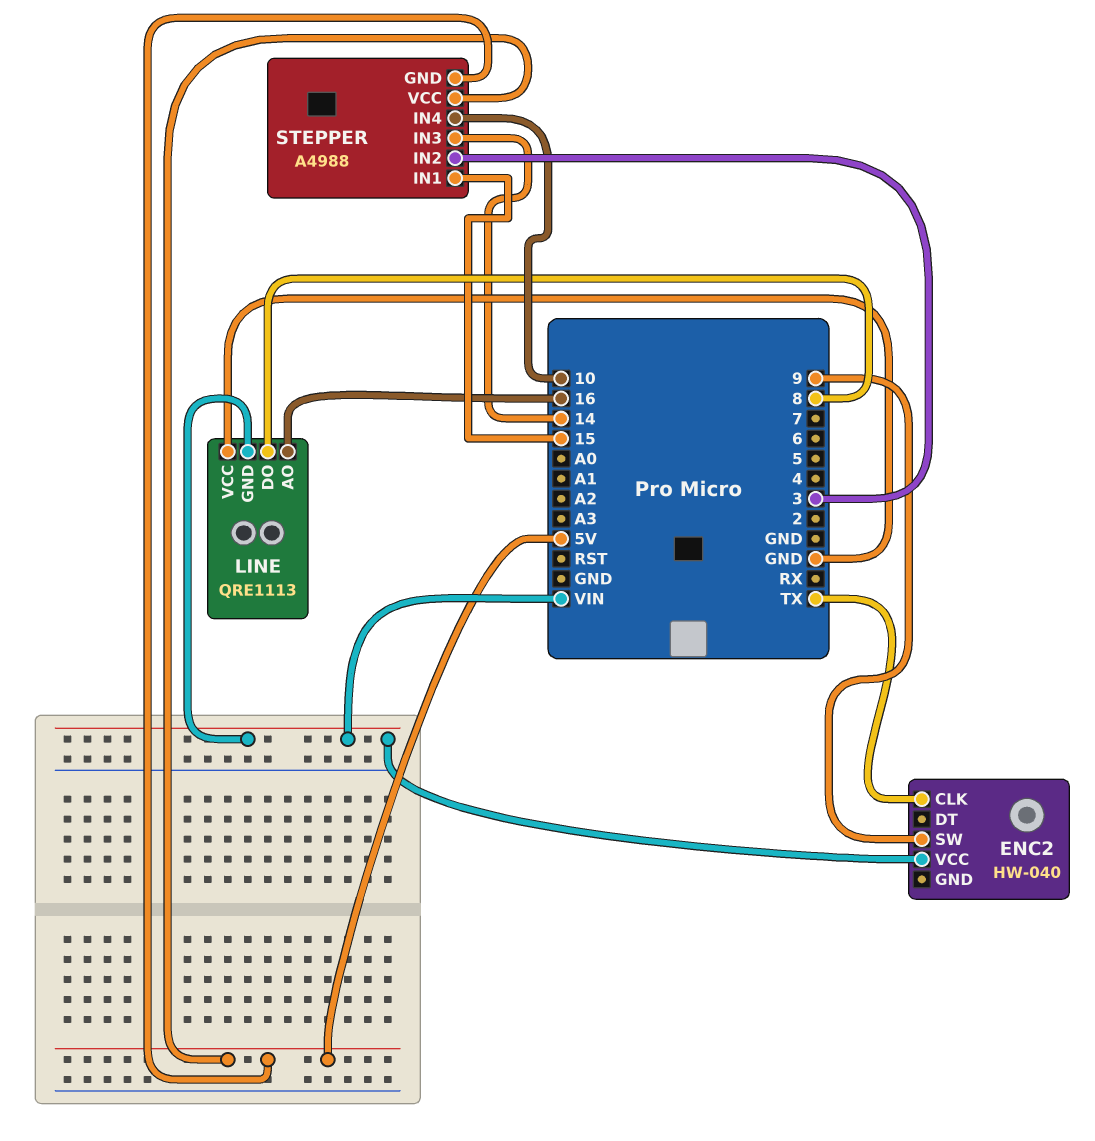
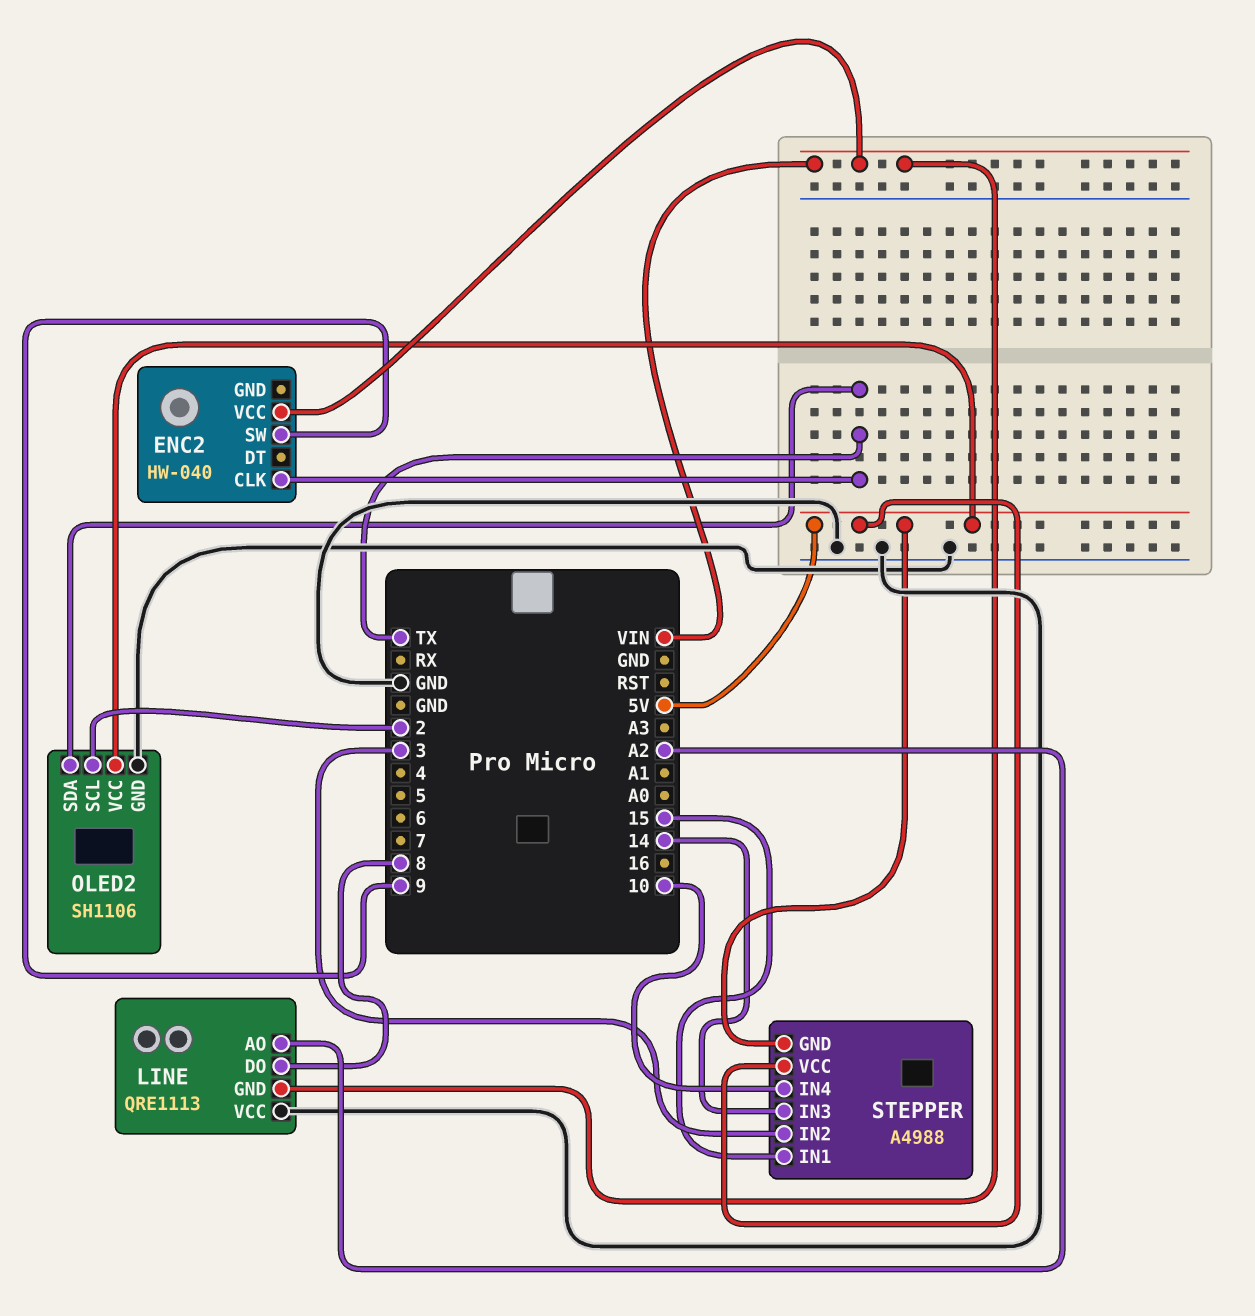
LINE pin AO: 16 -> A2
OLED2: none -> SH1106
OLED2 pin GND: none -> GND
OLED2 pin SCL: none -> 2
OLED2 pin SDA: none -> TX
OLED2 pin VCC: none -> 5V

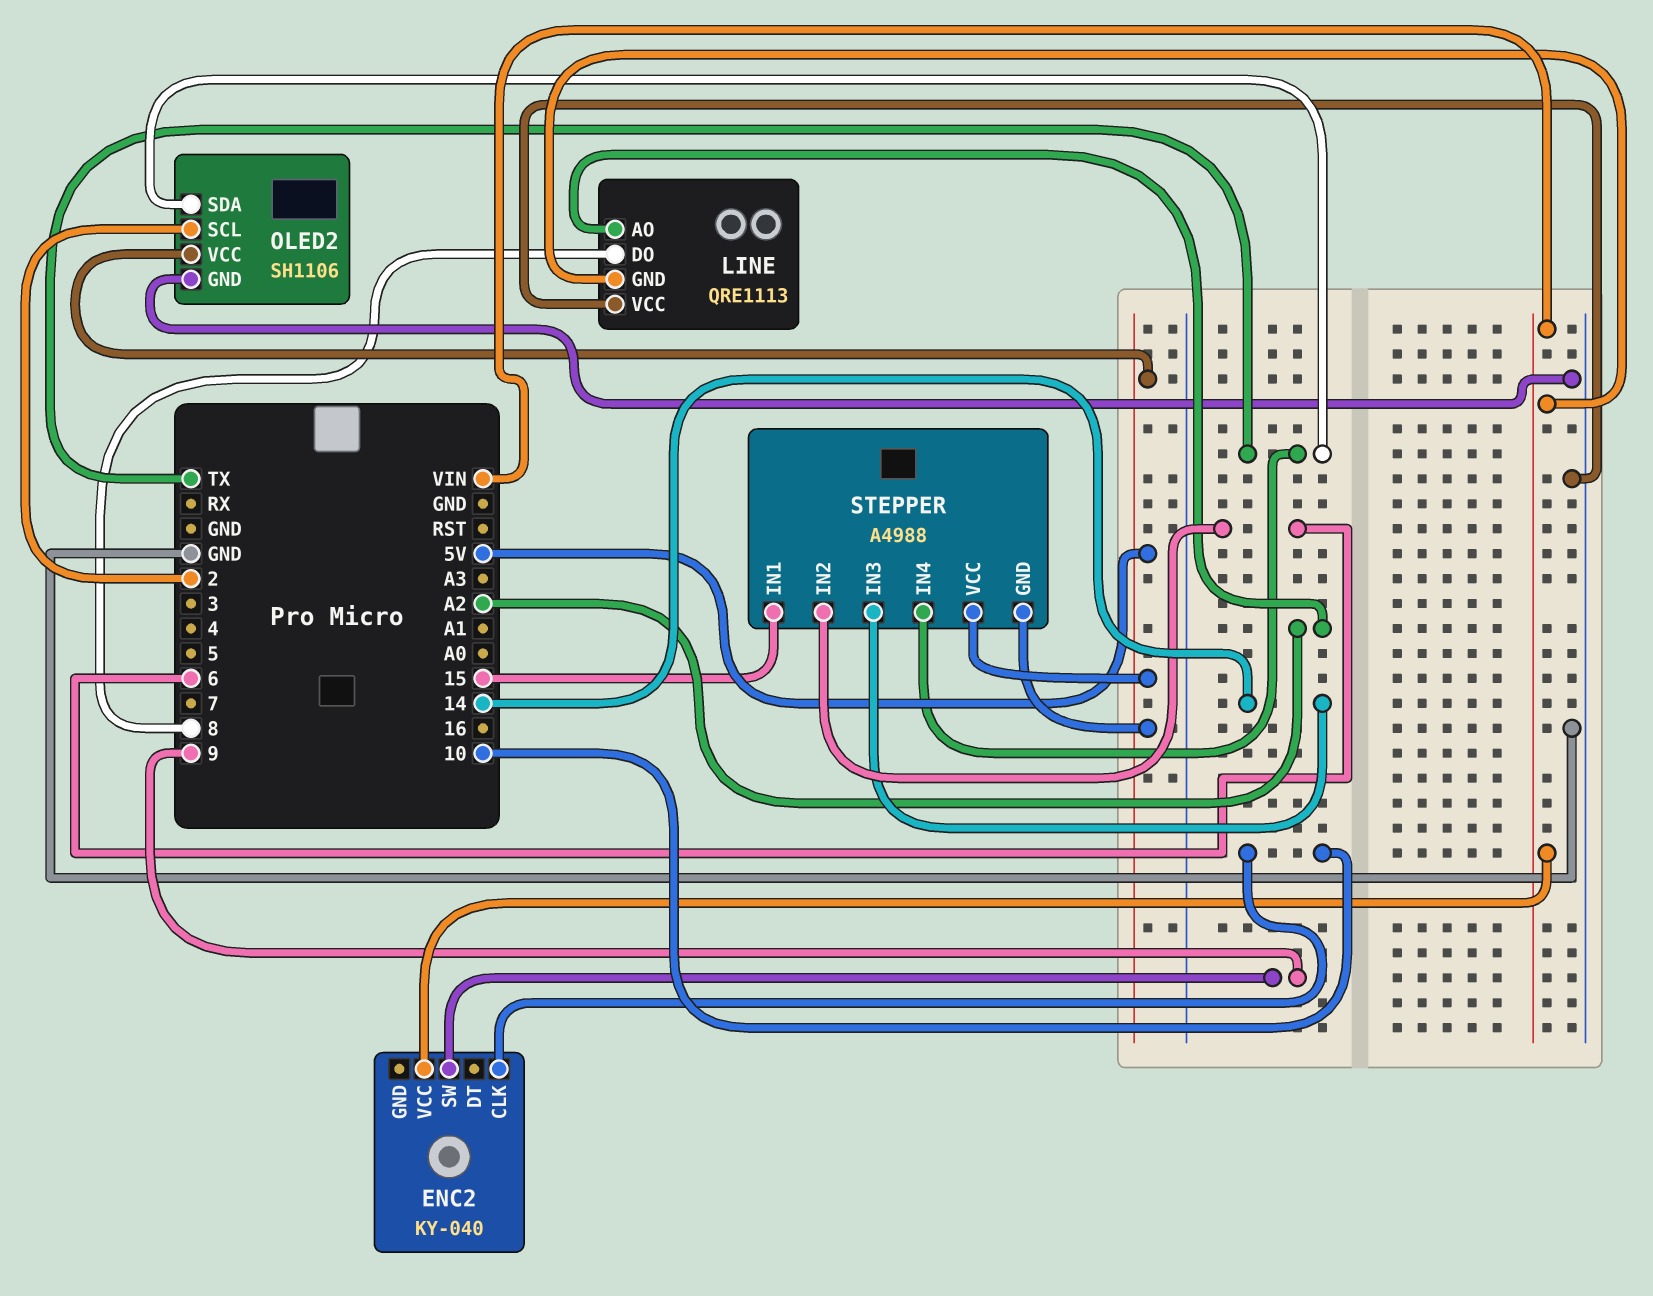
ENC2: HW-040 -> KY-040
ENC2 pin CLK: TX -> 10
STEPPER pin IN2: 3 -> 6
STEPPER pin IN4: 10 -> TX

